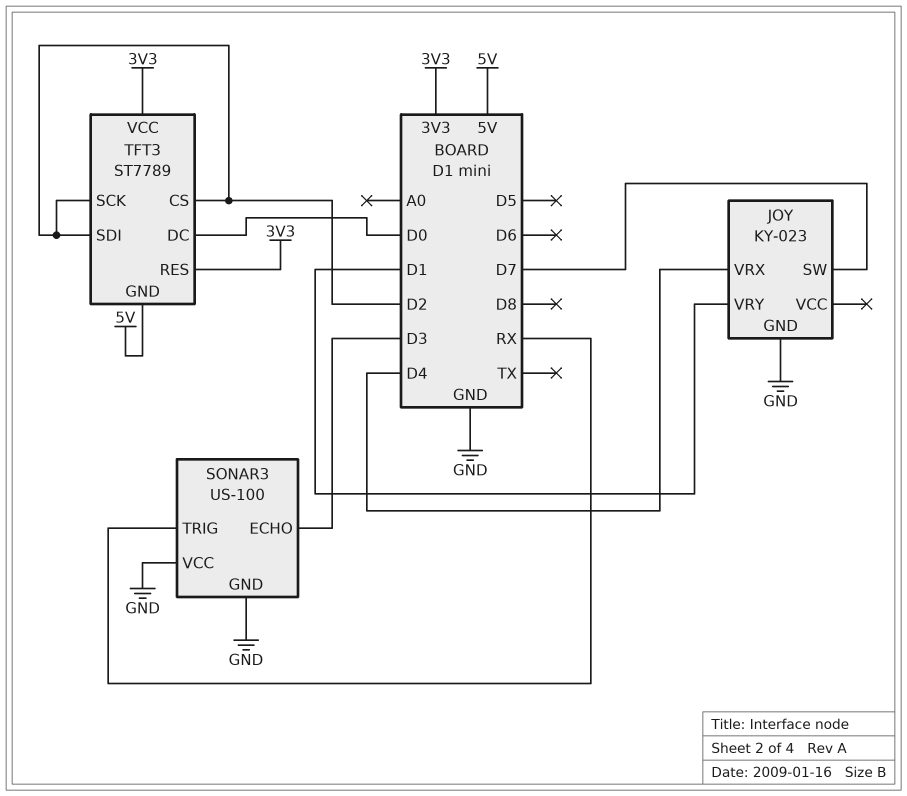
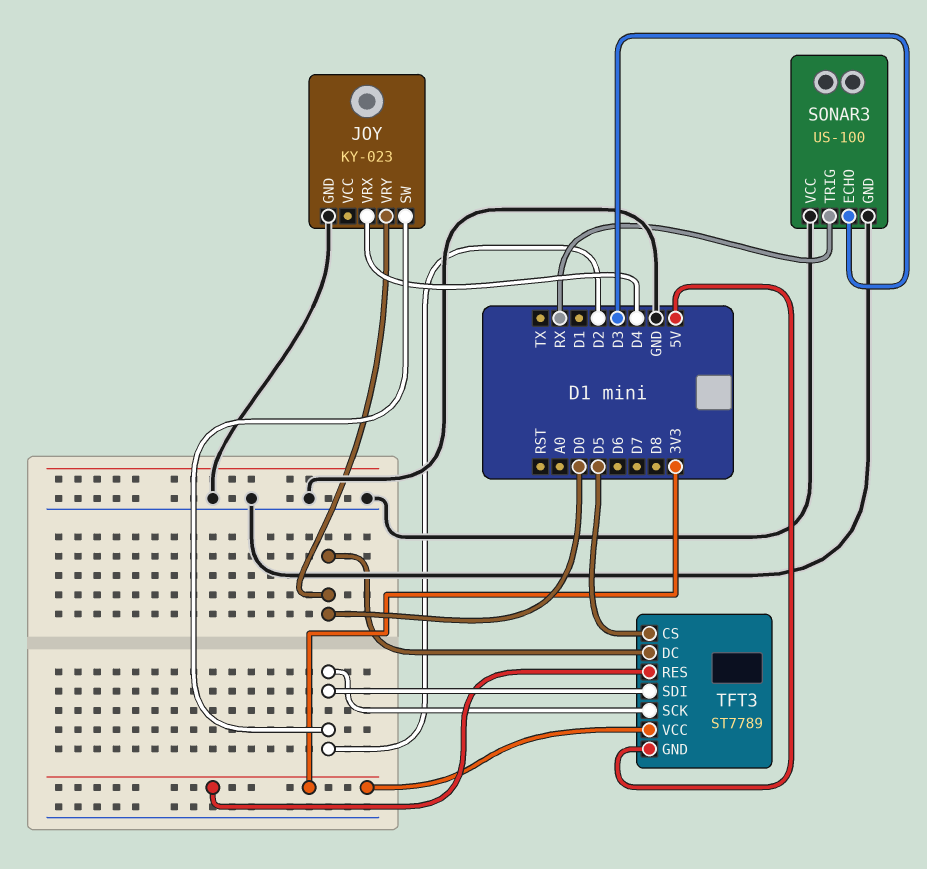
JOY pin SW: D7 -> D2
JOY pin VRY: D1 -> D0
TFT3 pin CS: D2 -> D5

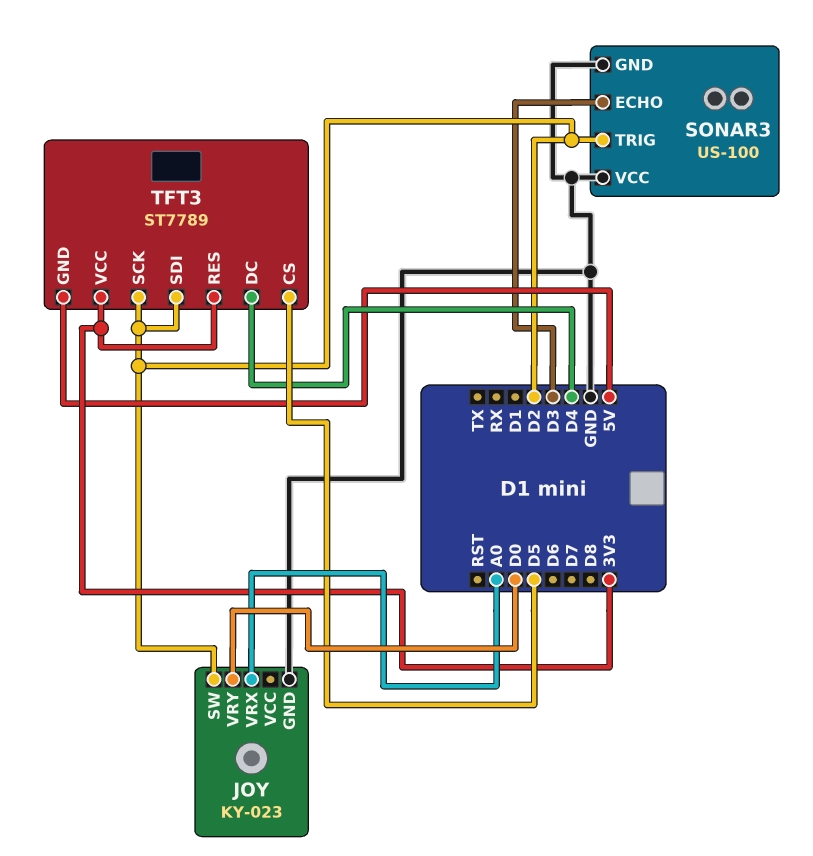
JOY pin VRX: D4 -> A0
SONAR3 pin TRIG: RX -> D2
TFT3 pin DC: D0 -> D4

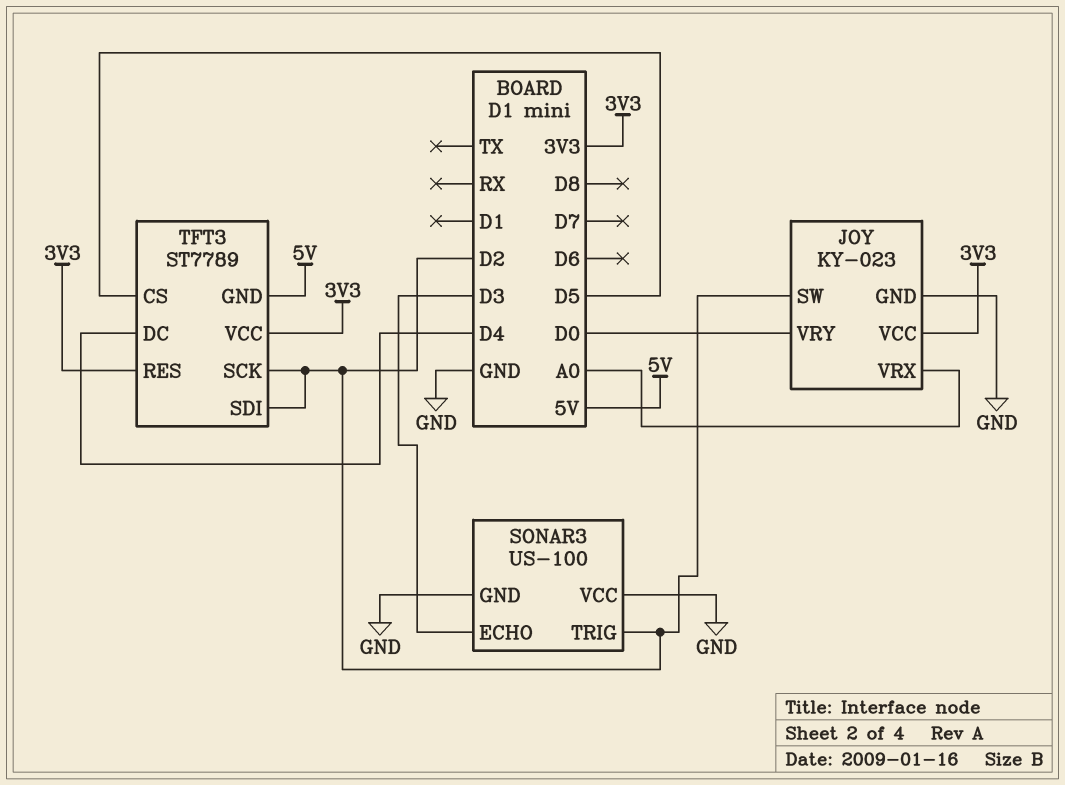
JOY pin VCC: none -> 3V3

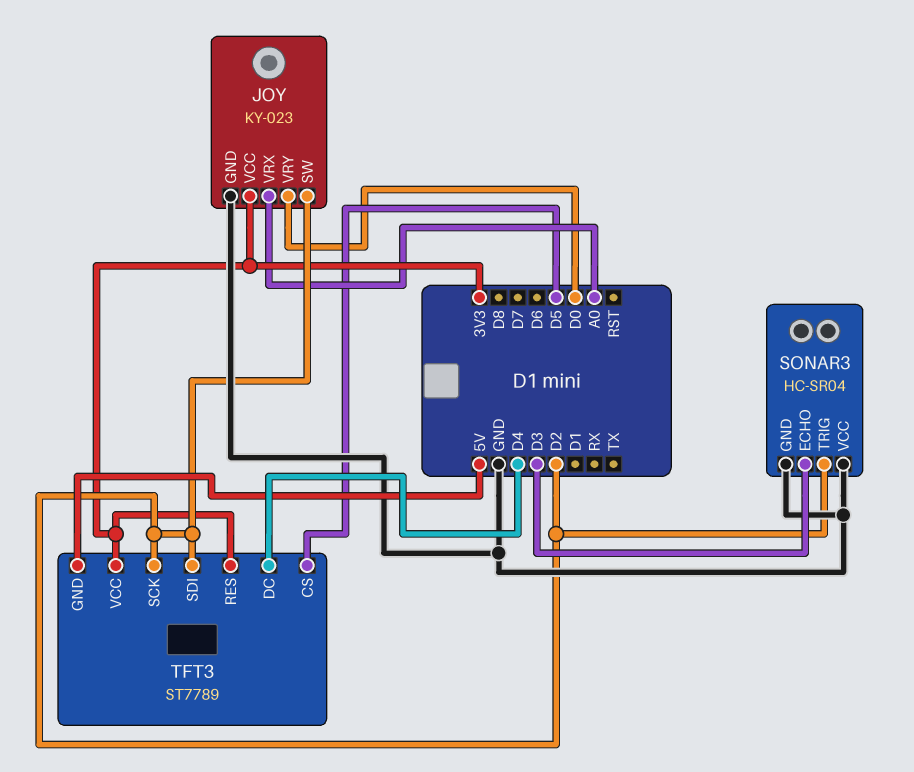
SONAR3: US-100 -> HC-SR04

